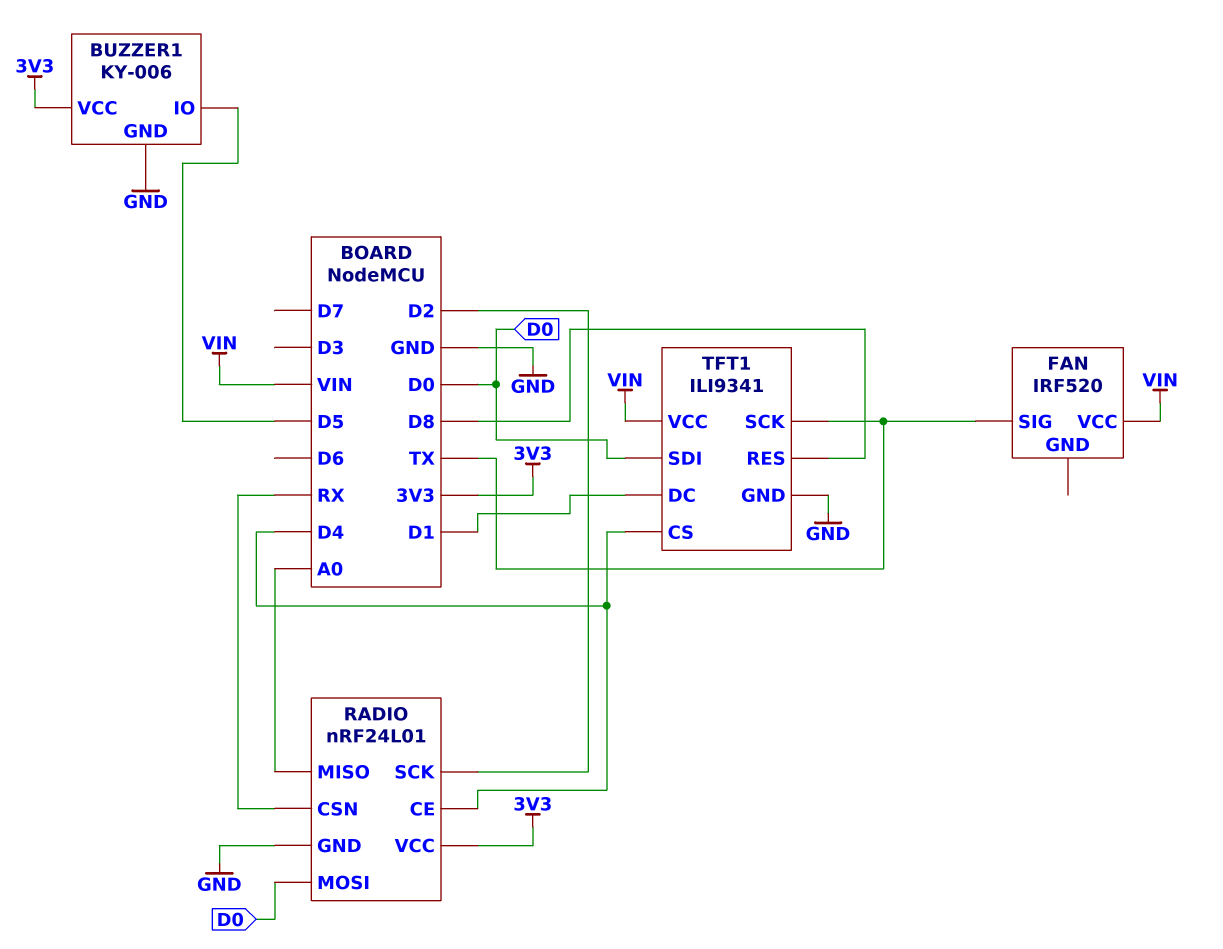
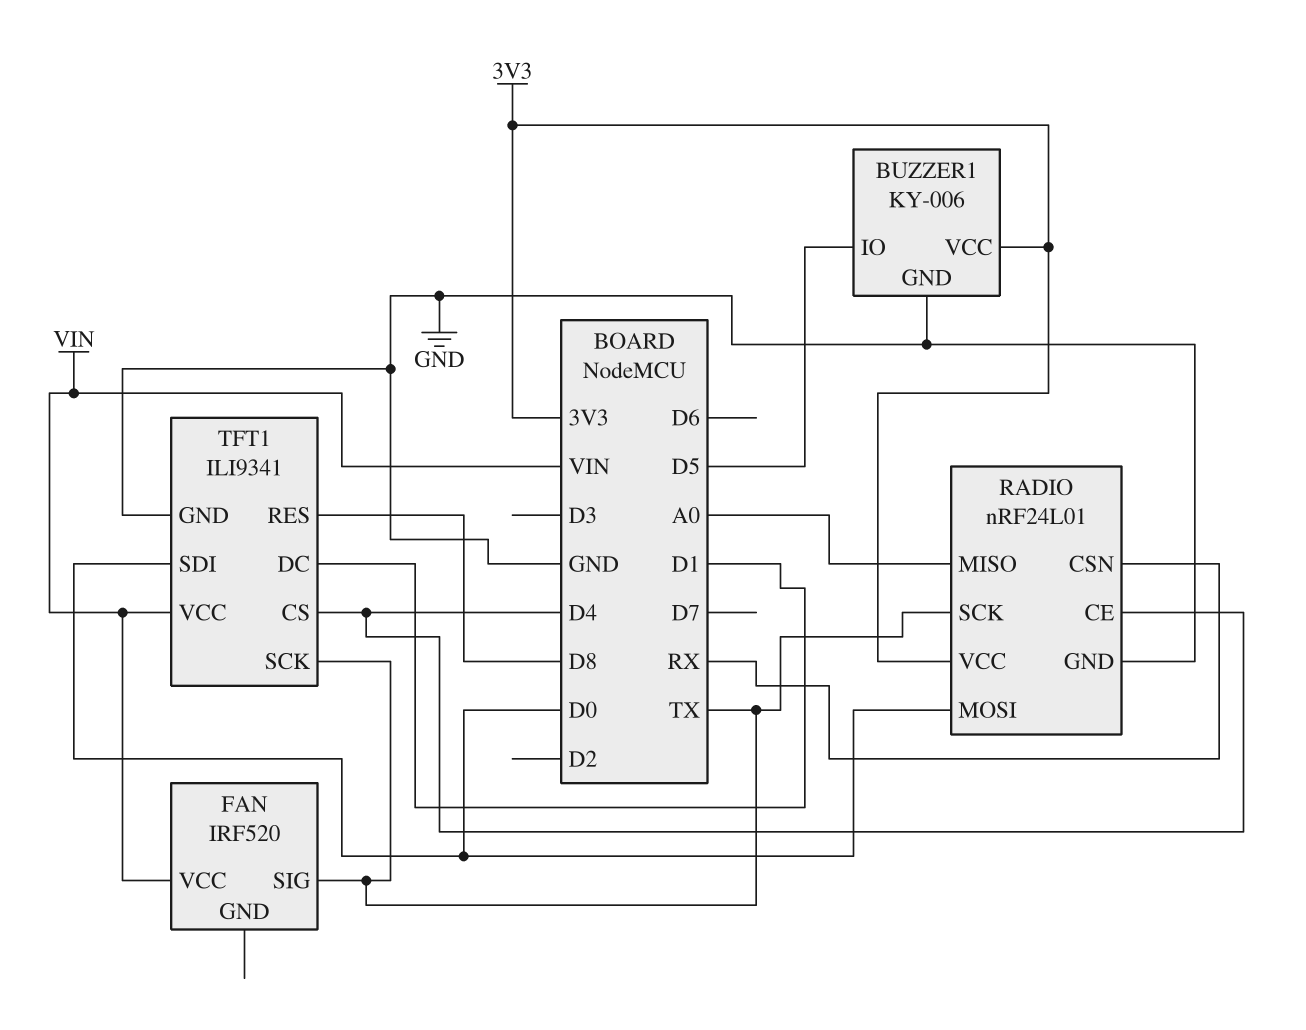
RADIO pin SCK: D2 -> TX

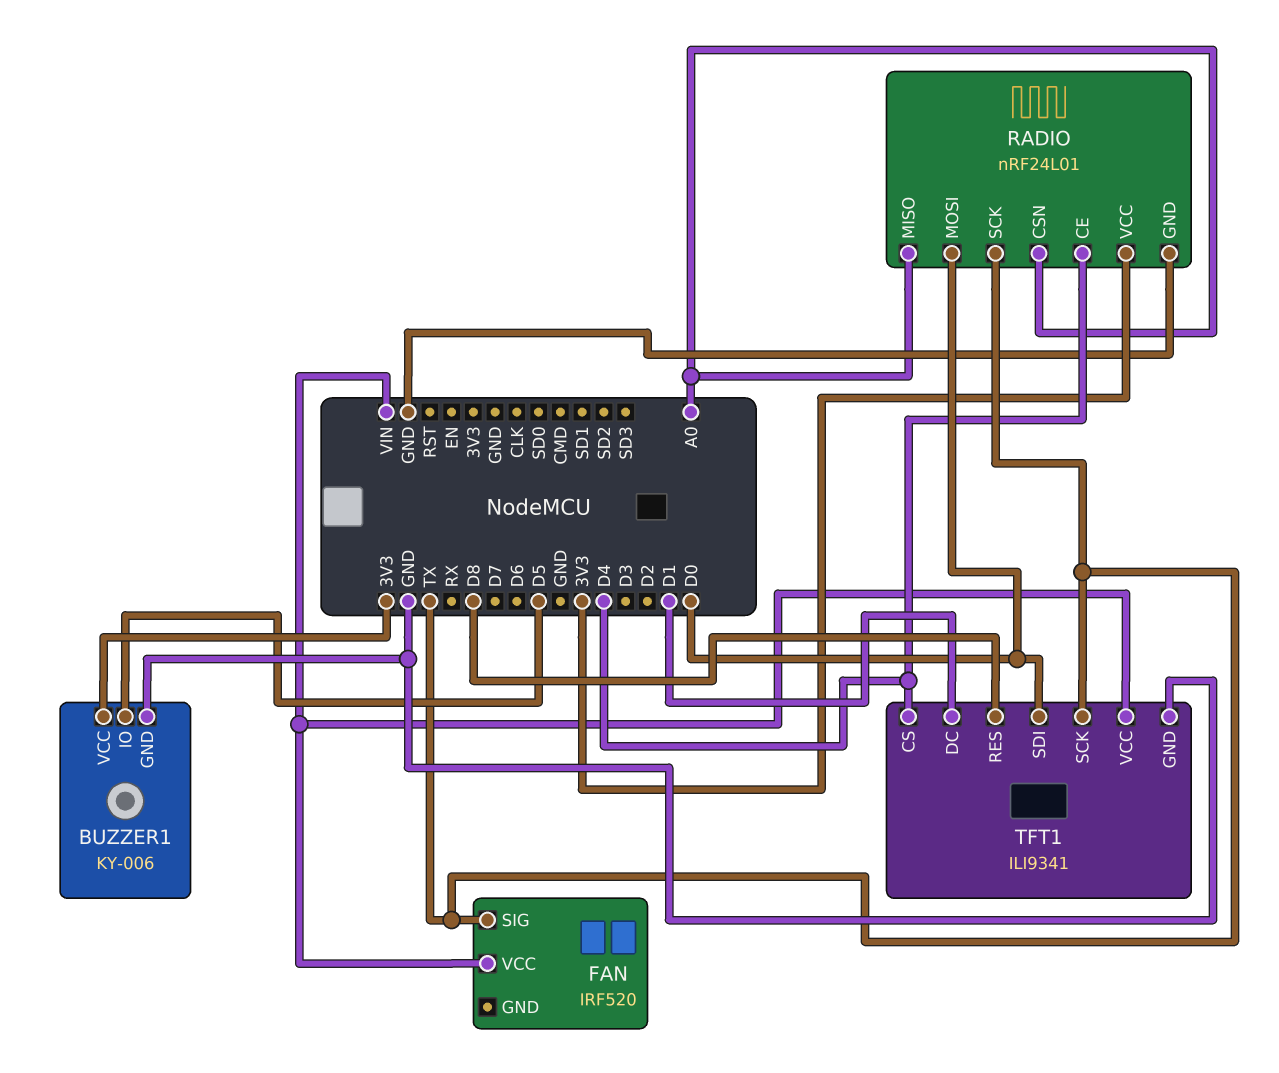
RADIO pin CSN: RX -> A0

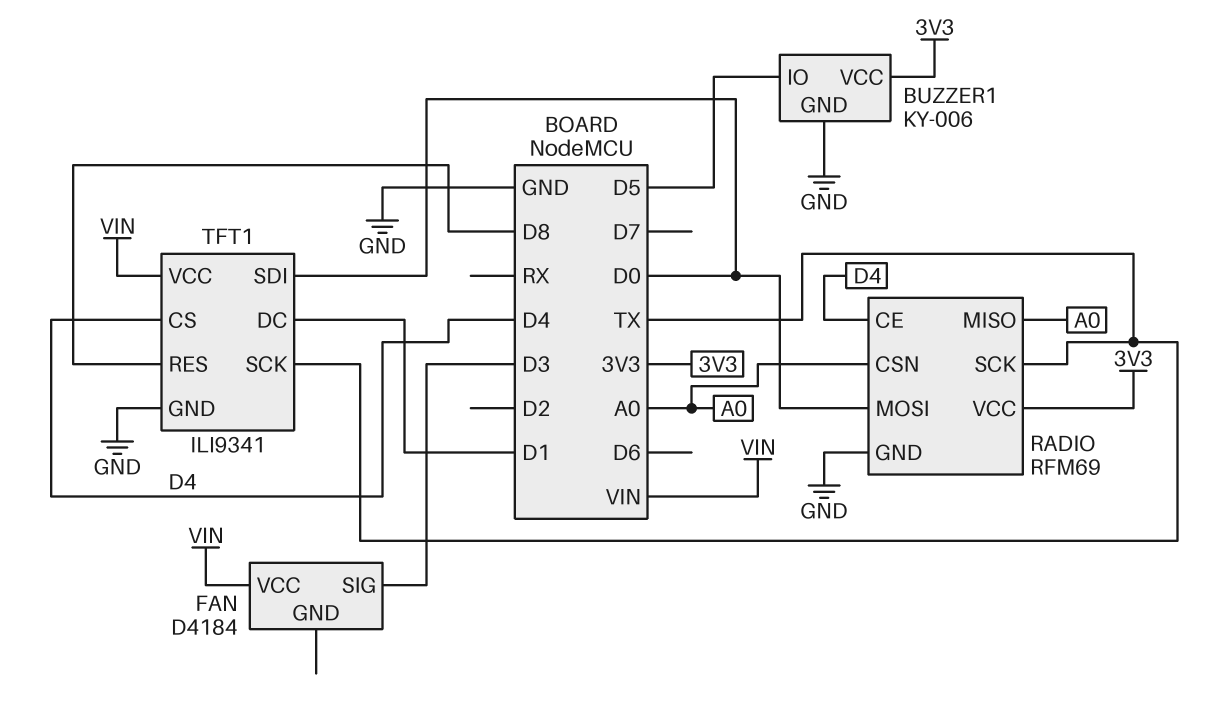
FAN: IRF520 -> D4184
FAN pin SIG: TX -> D3
RADIO: nRF24L01 -> RFM69

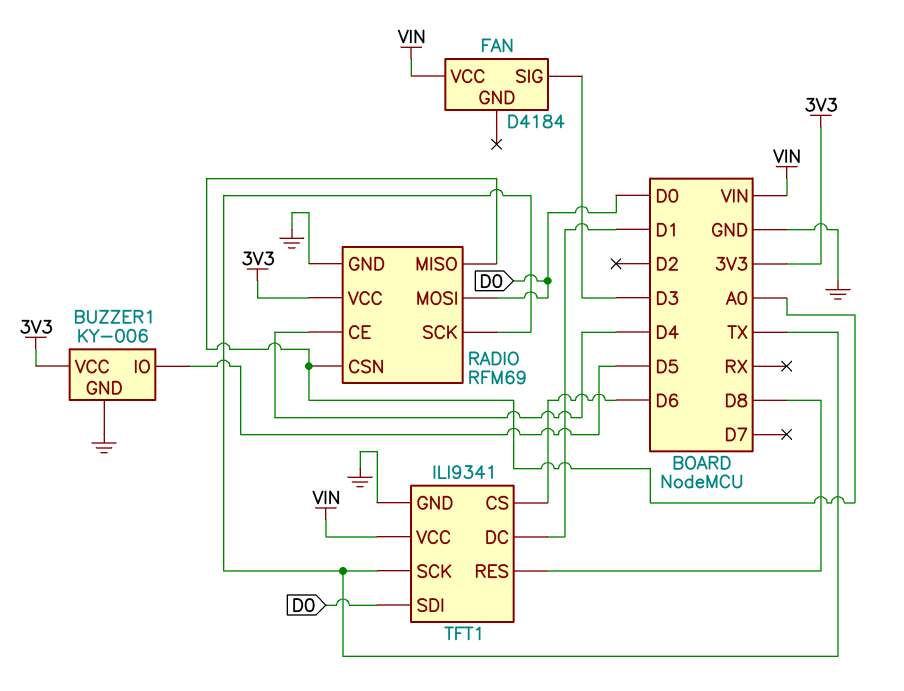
TFT1 pin CS: D4 -> D6

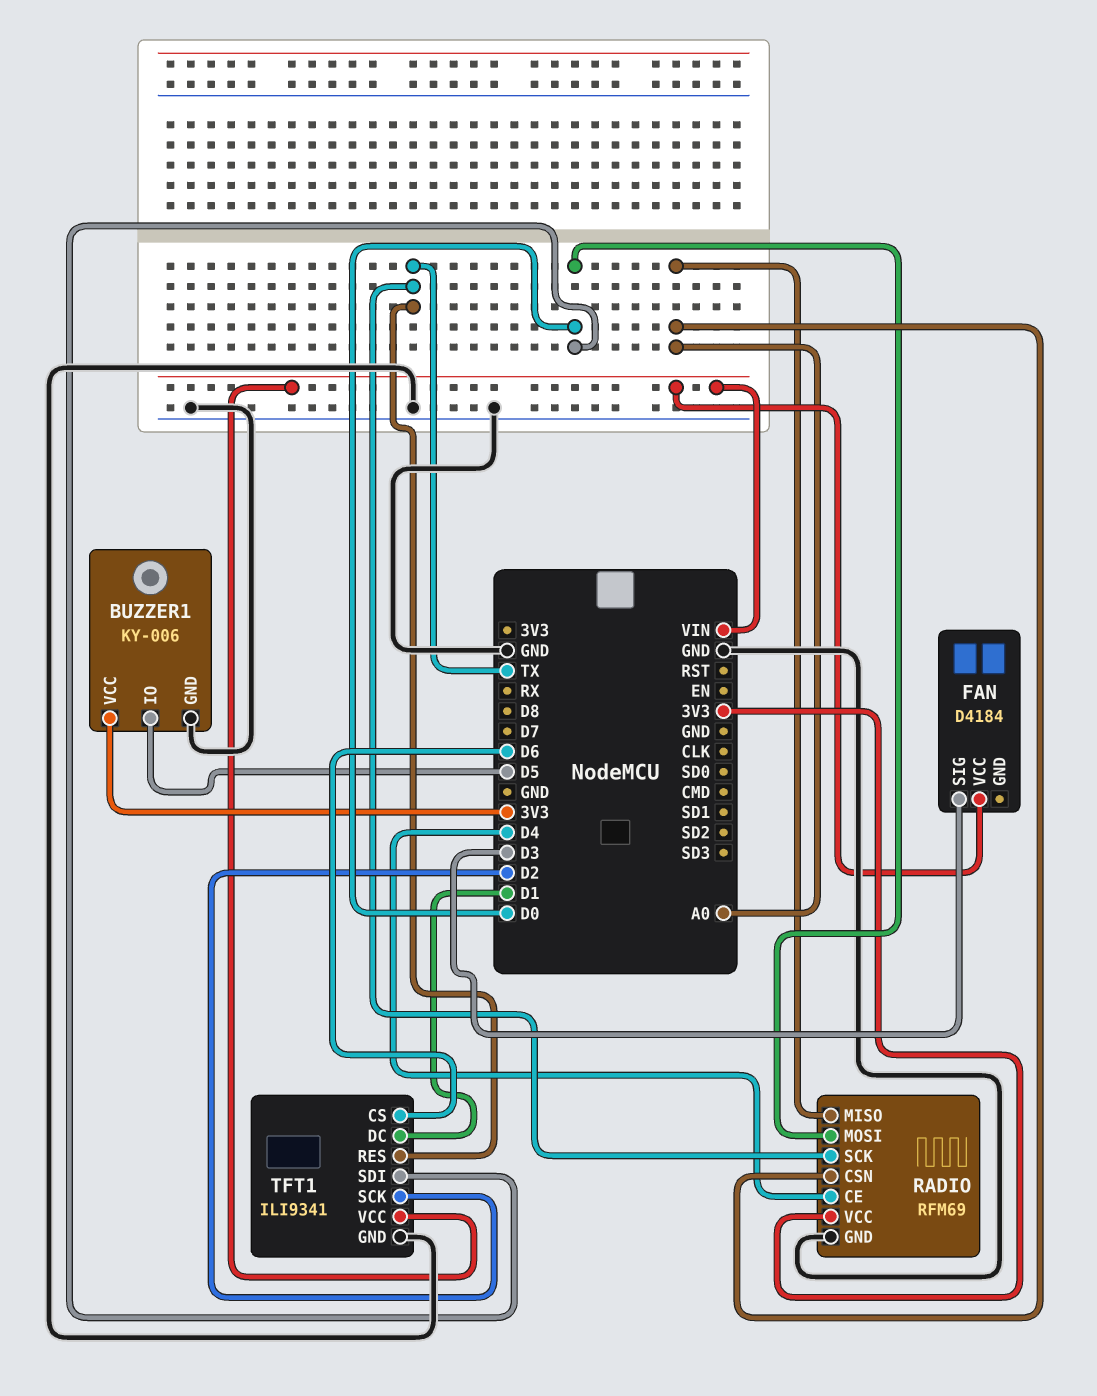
TFT1 pin RES: D8 -> TX
TFT1 pin SCK: TX -> D2

